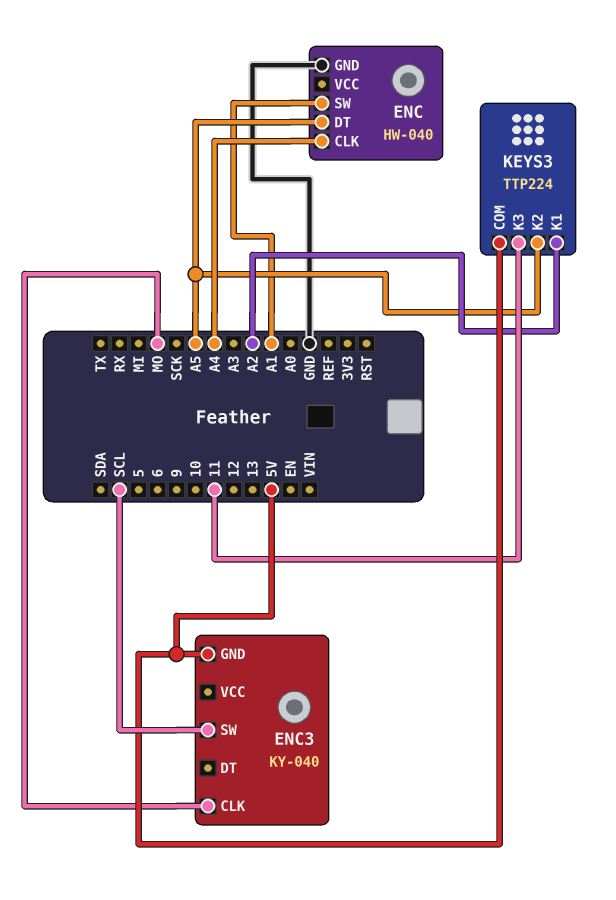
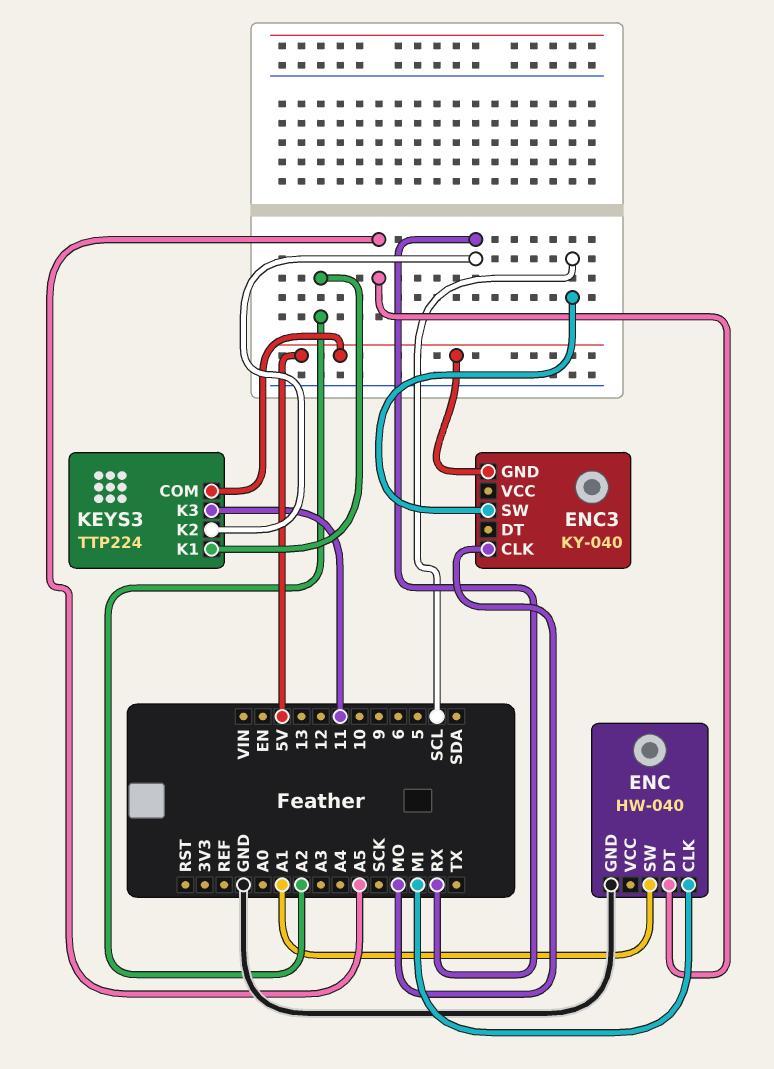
ENC pin CLK: A4 -> MI
KEYS3 pin K2: A5 -> RX

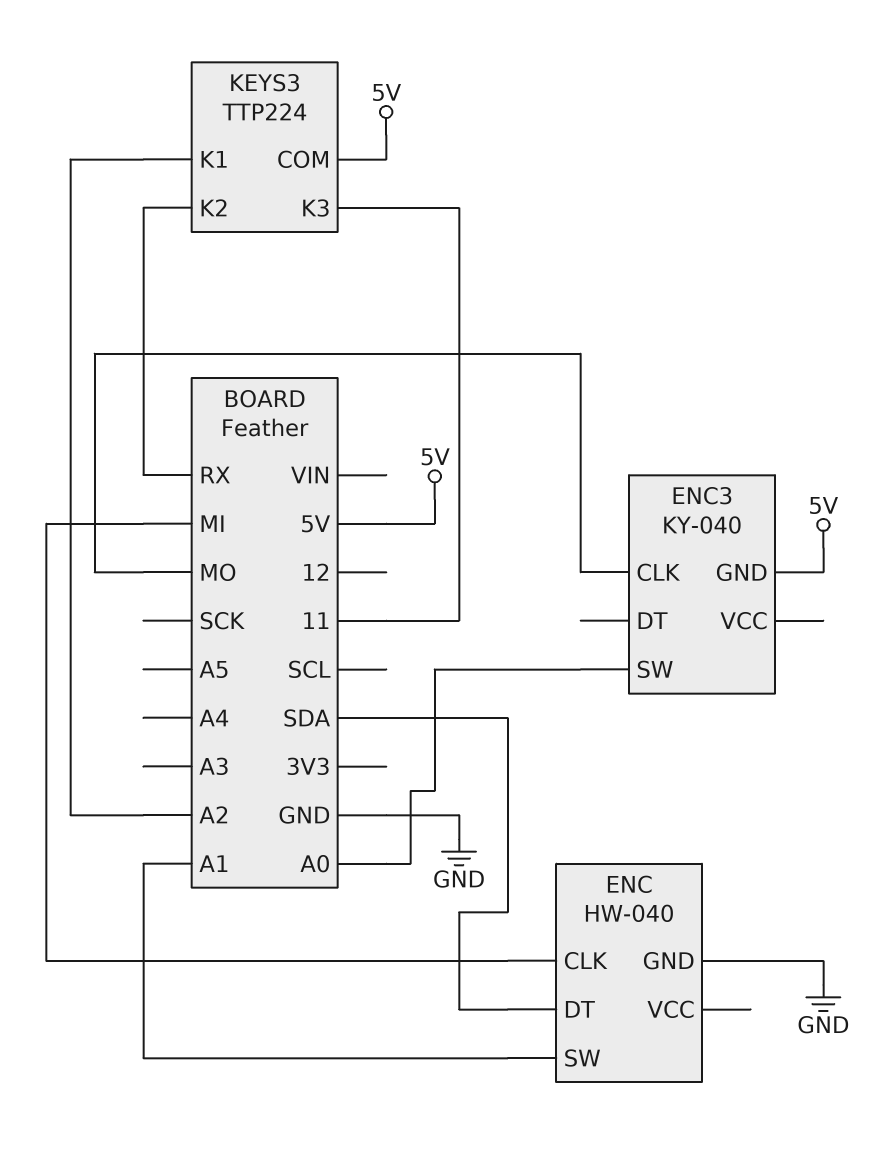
ENC pin DT: A5 -> SDA
ENC3 pin SW: SCL -> A0

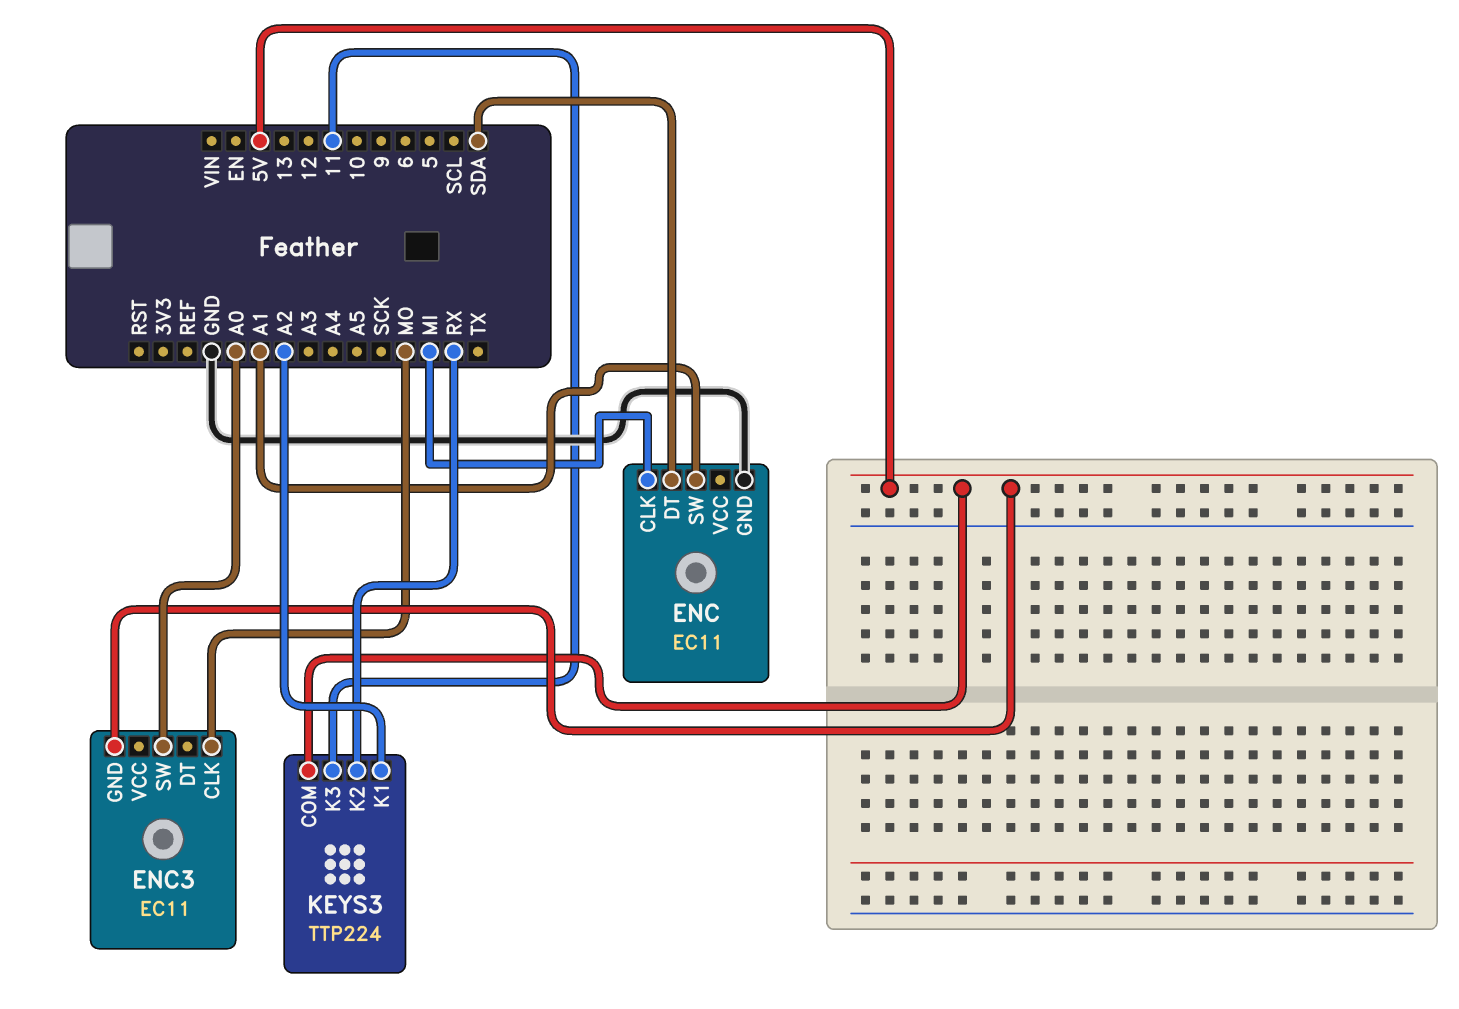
ENC: HW-040 -> EC11
ENC3: KY-040 -> EC11

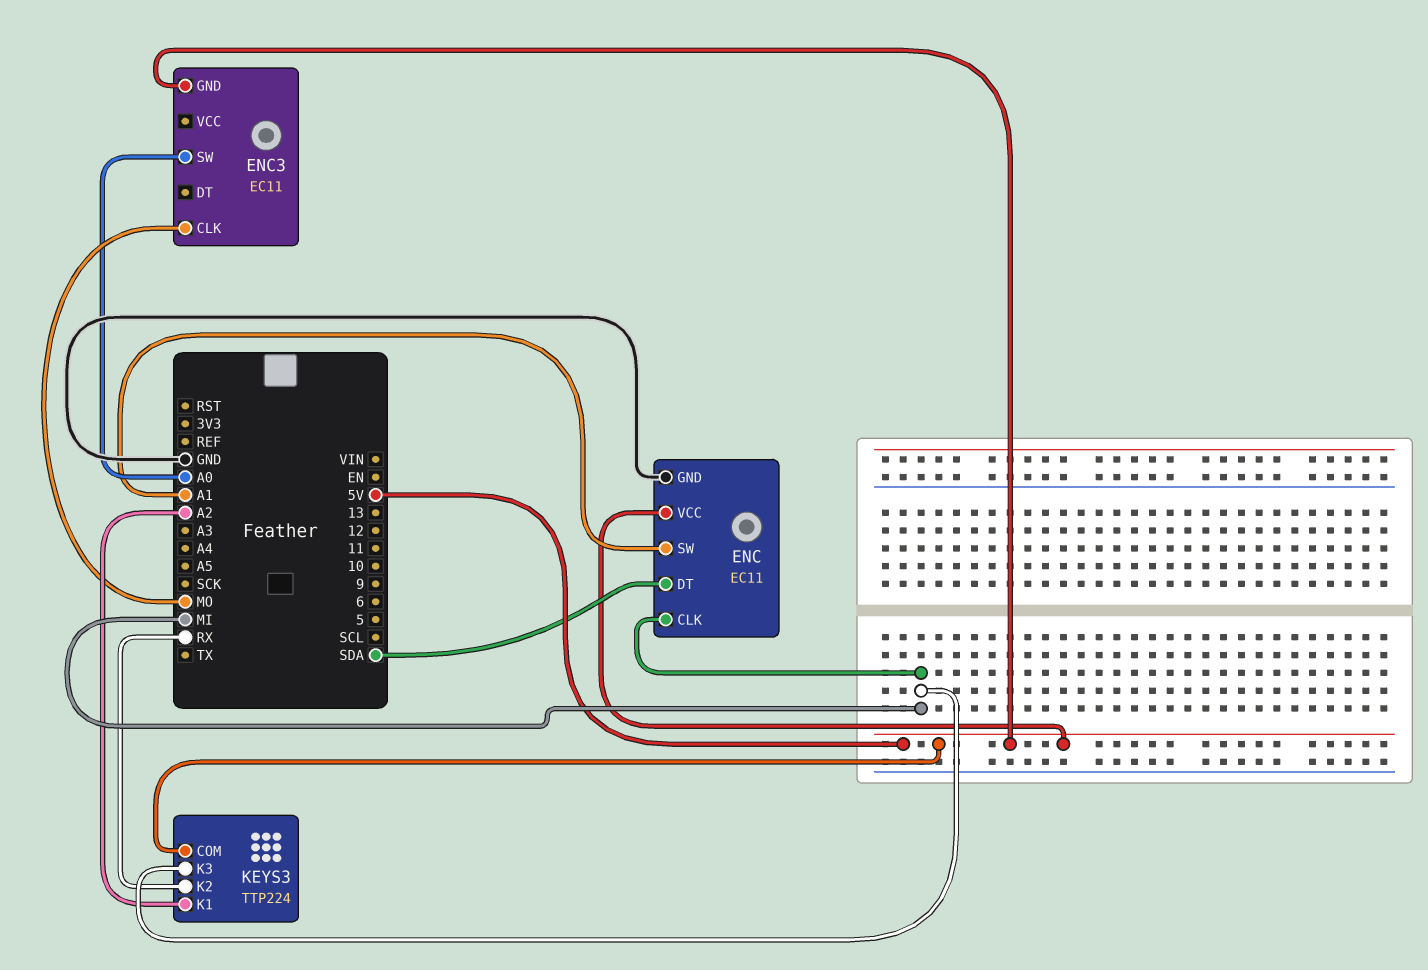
ENC pin VCC: none -> 5V
KEYS3 pin K3: 11 -> MI

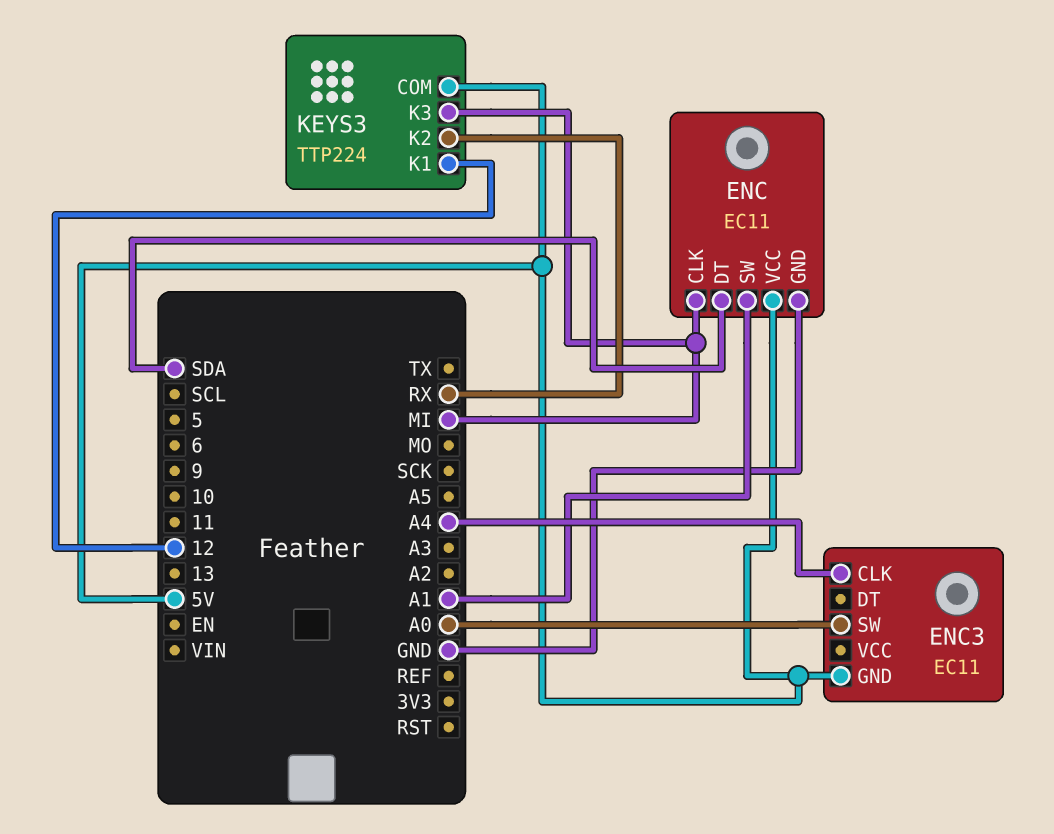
ENC3 pin CLK: MO -> A4
KEYS3 pin K1: A2 -> 12

